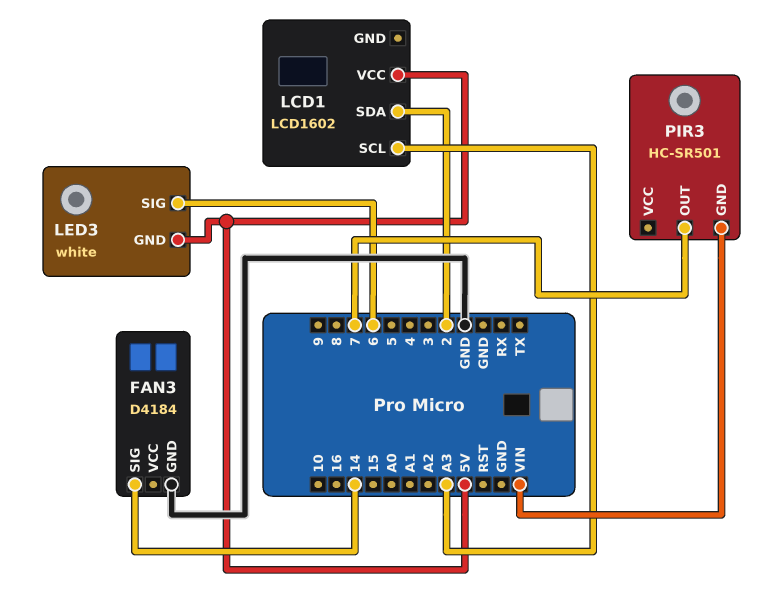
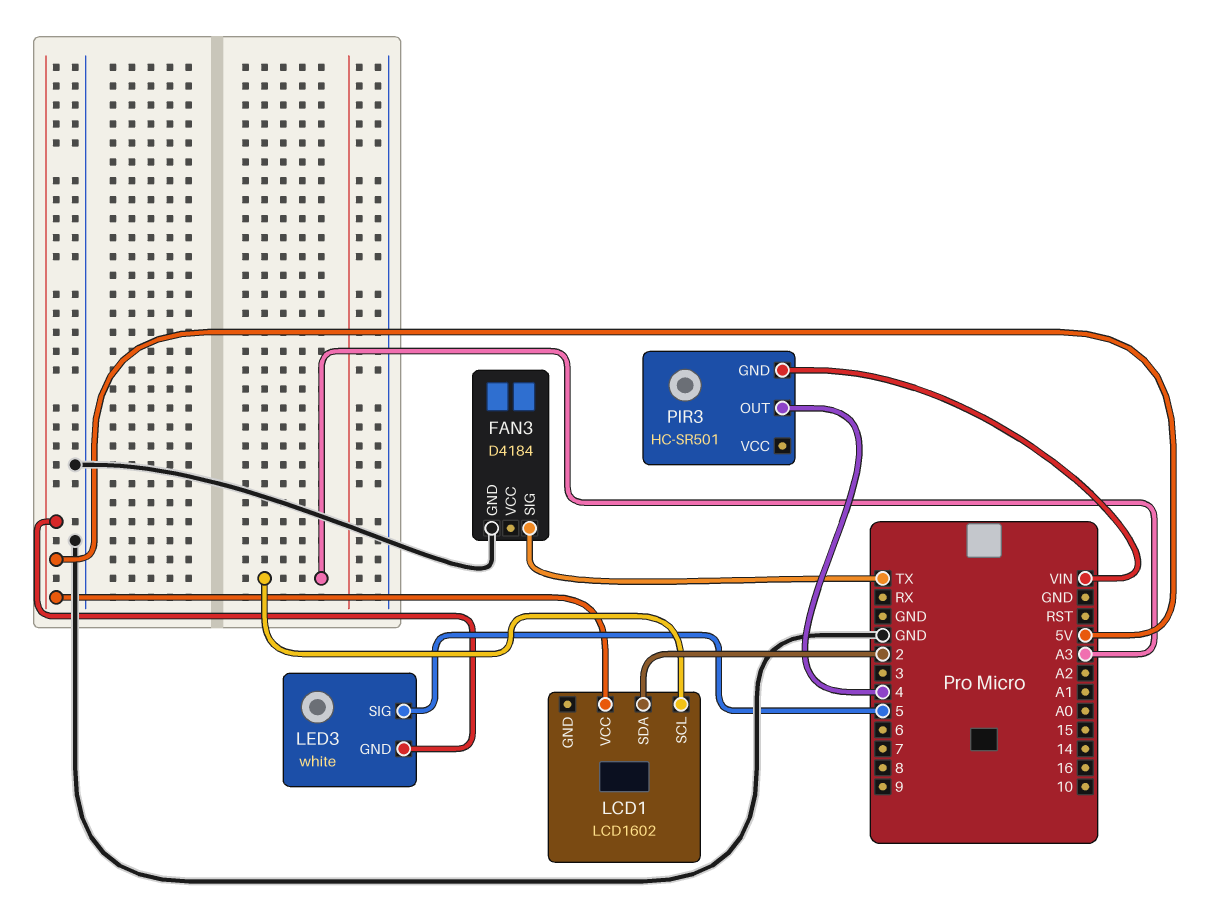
FAN3 pin SIG: 14 -> TX
LED3 pin SIG: 6 -> 5
PIR3 pin OUT: 7 -> 4

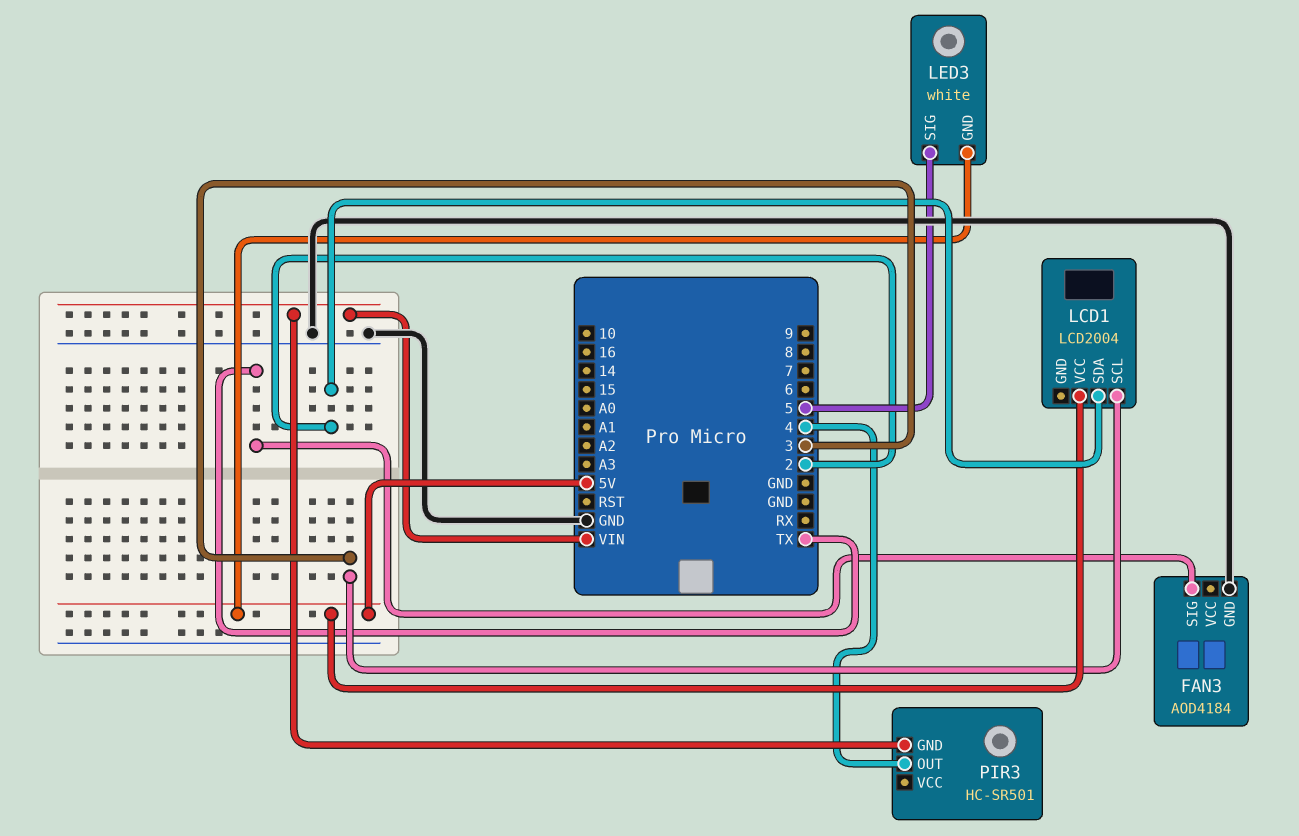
FAN3: D4184 -> AOD4184
LCD1: LCD1602 -> LCD2004
LCD1 pin SCL: A3 -> 3

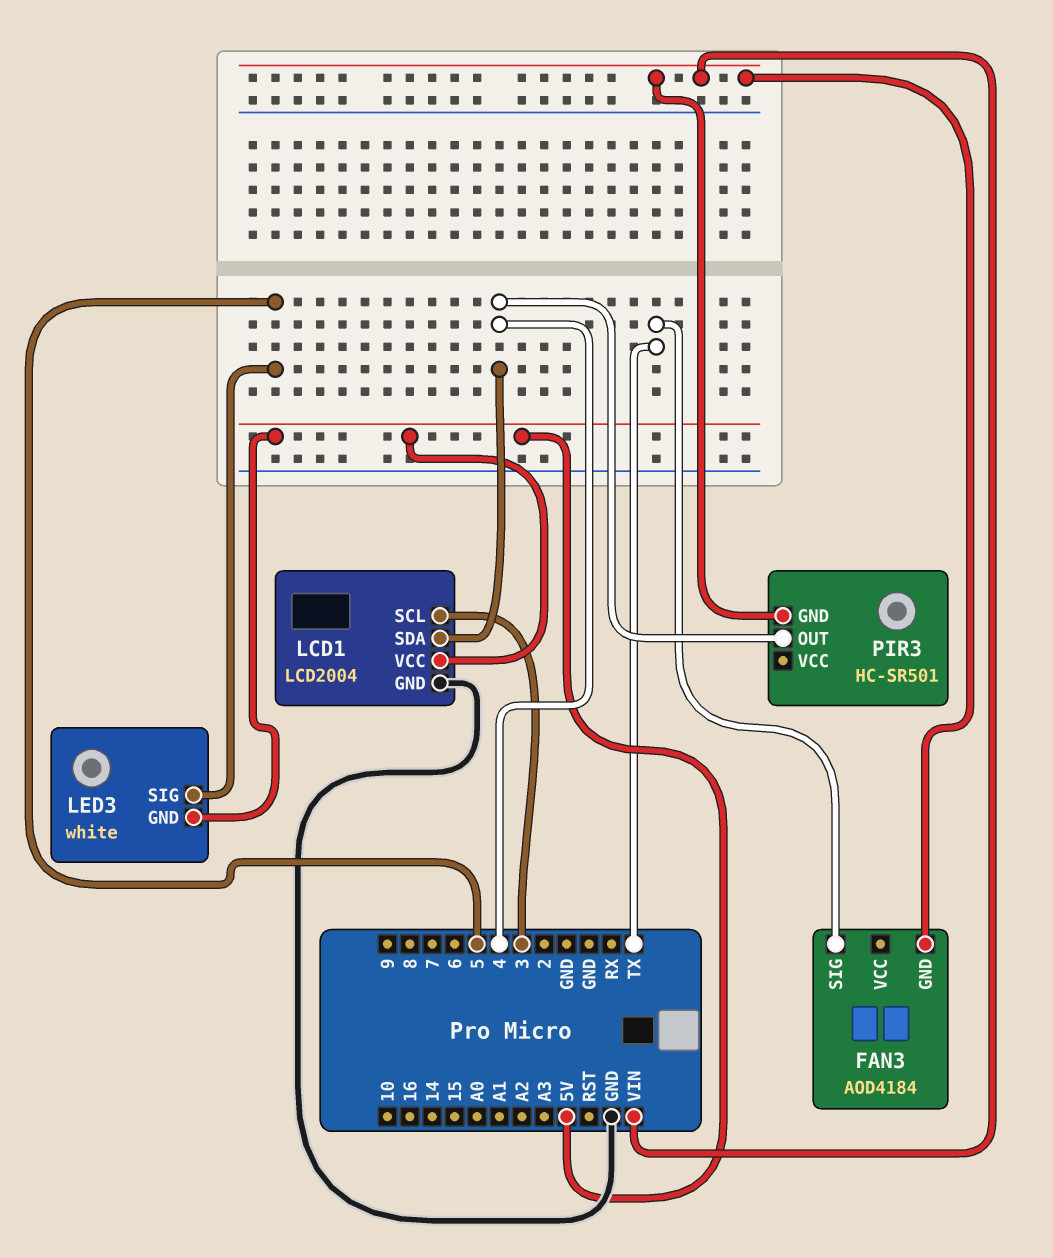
FAN3 pin GND: GND -> VIN
LCD1 pin GND: none -> GND
LCD1 pin SDA: 2 -> 4

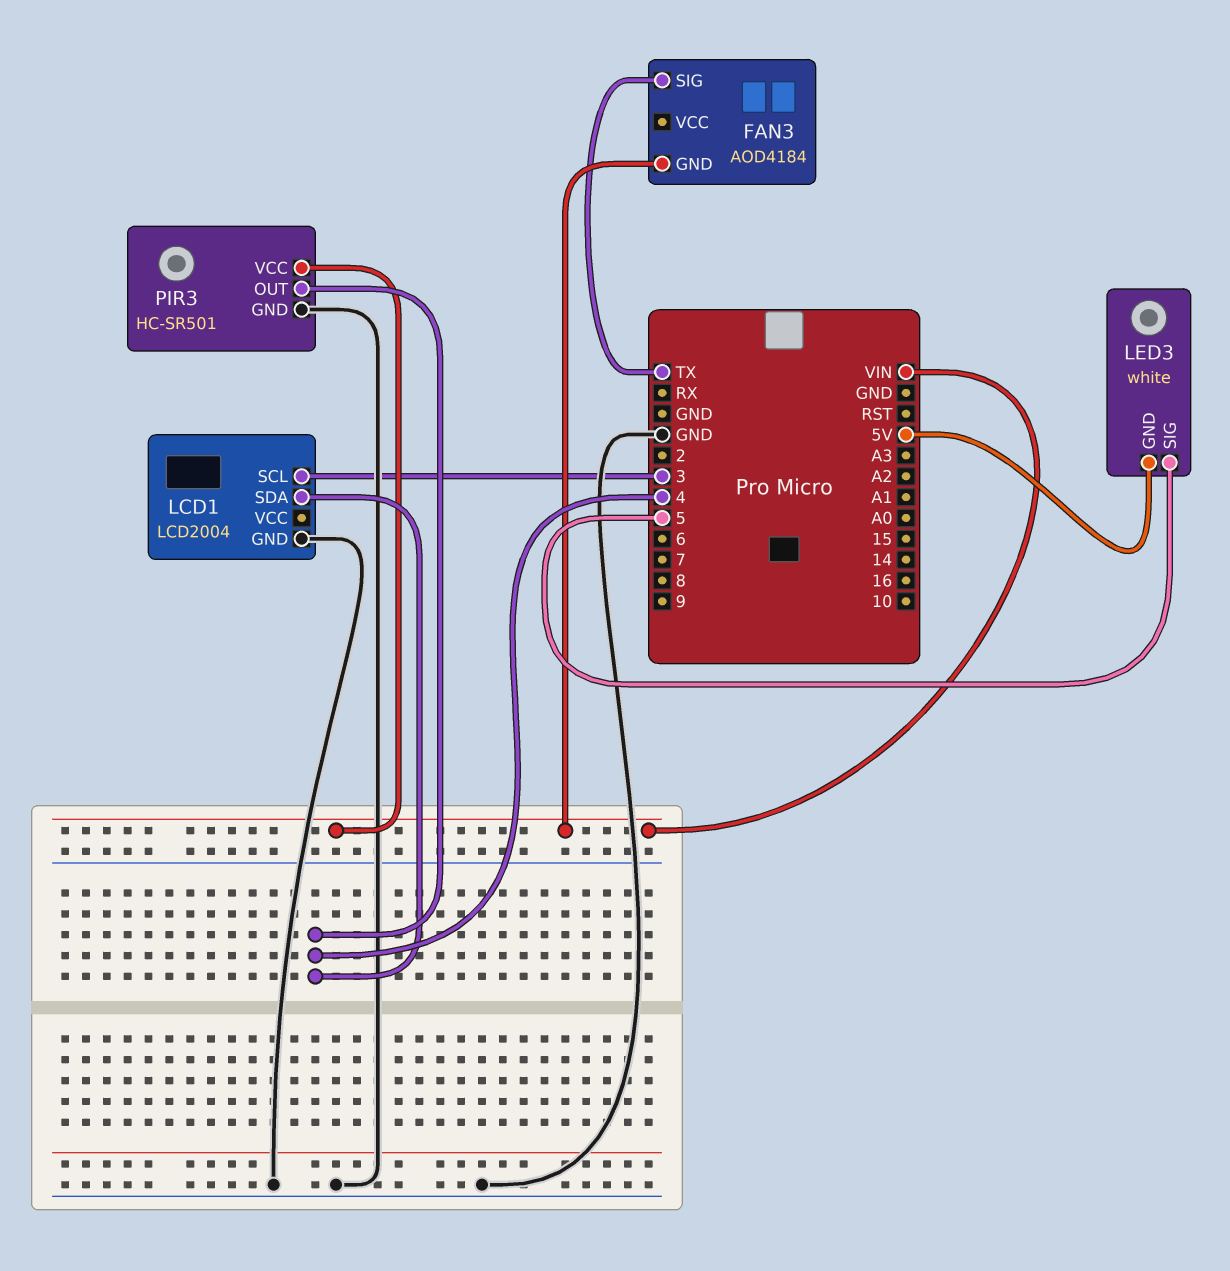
LCD1 pin VCC: 5V -> none
PIR3 pin GND: VIN -> GND
PIR3 pin VCC: none -> VIN

